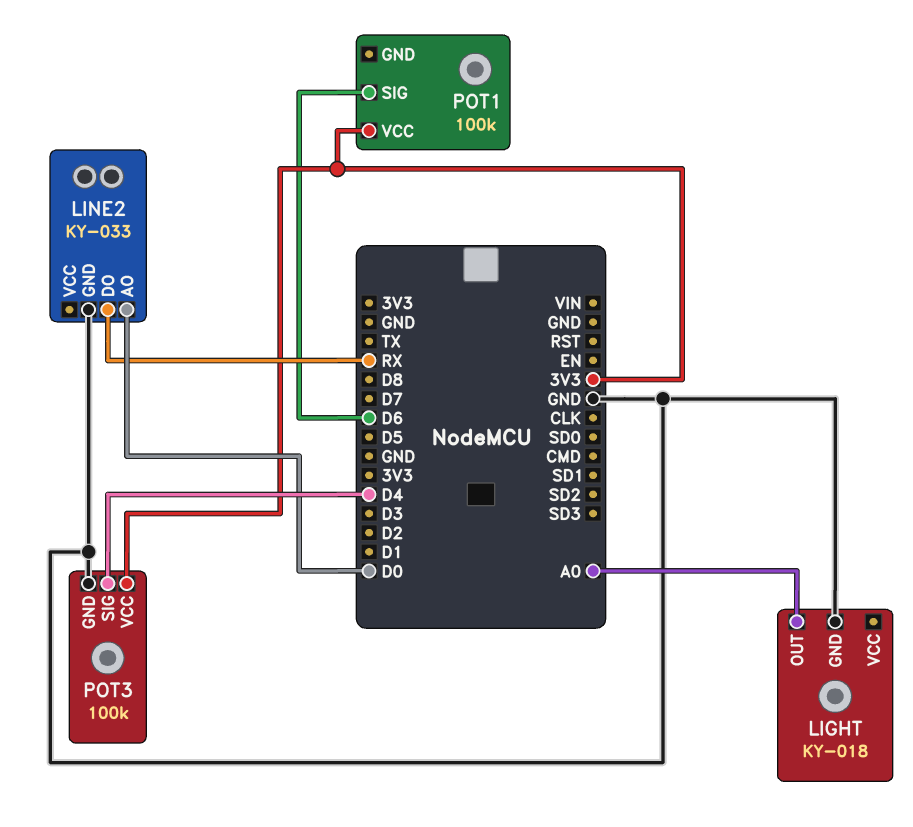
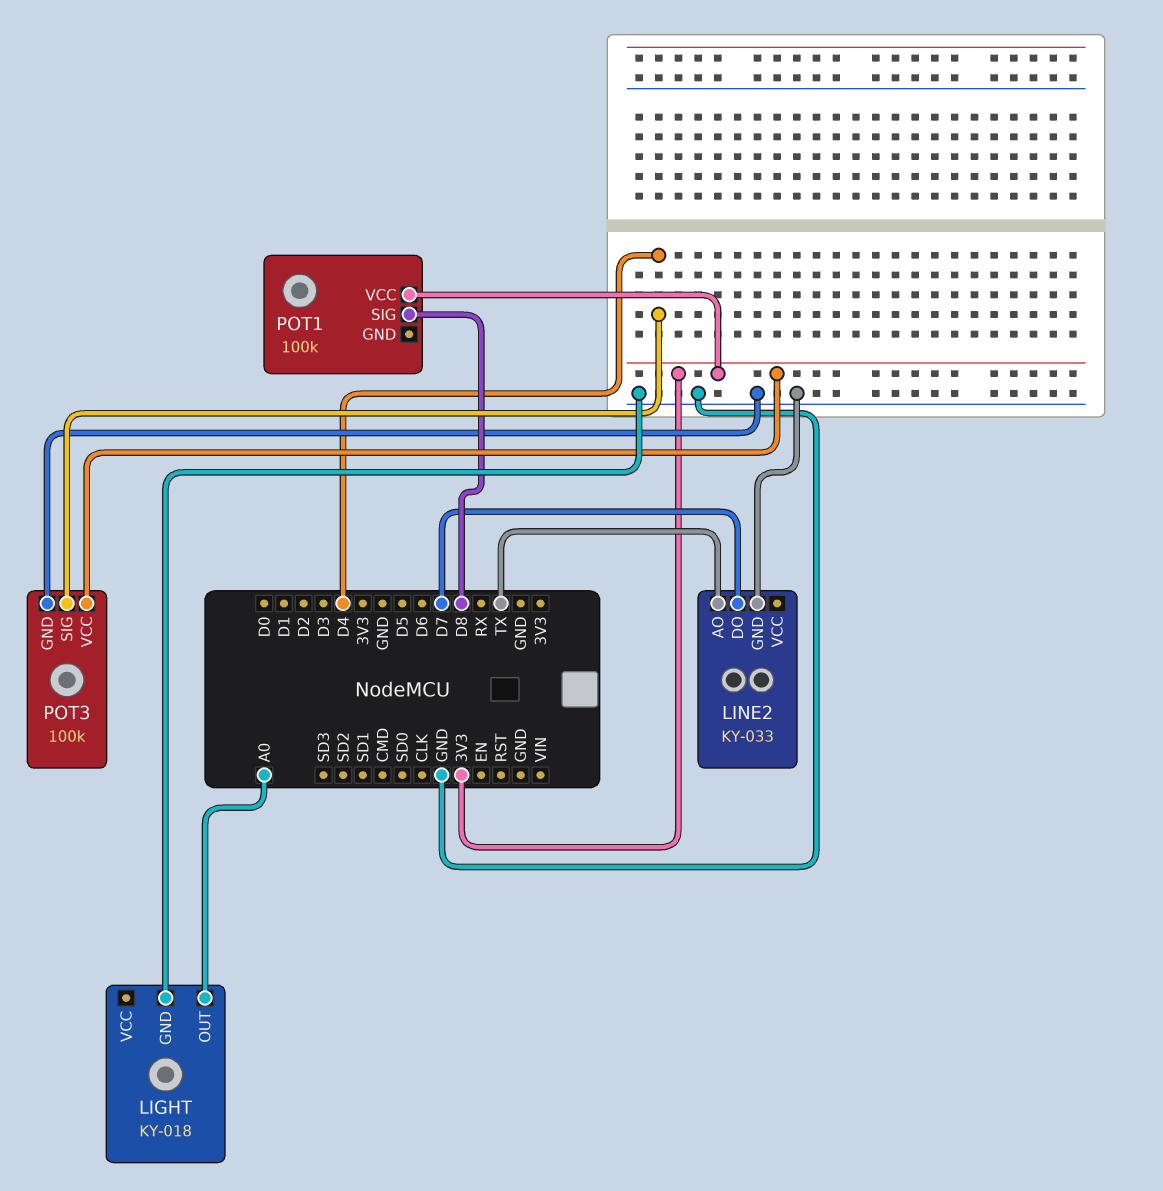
LINE2 pin AO: D0 -> TX
LINE2 pin DO: RX -> D7
POT1 pin SIG: D6 -> D8

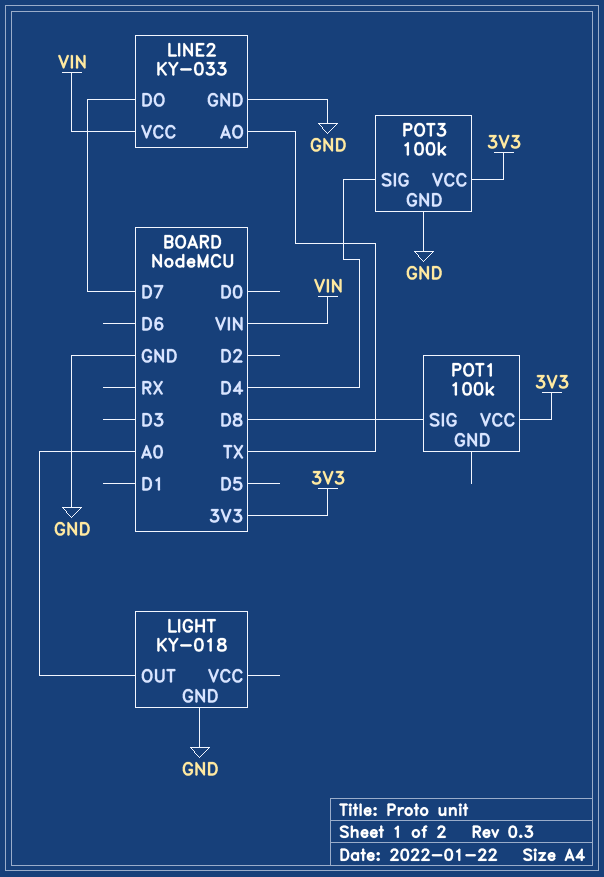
LINE2 pin VCC: none -> VIN

